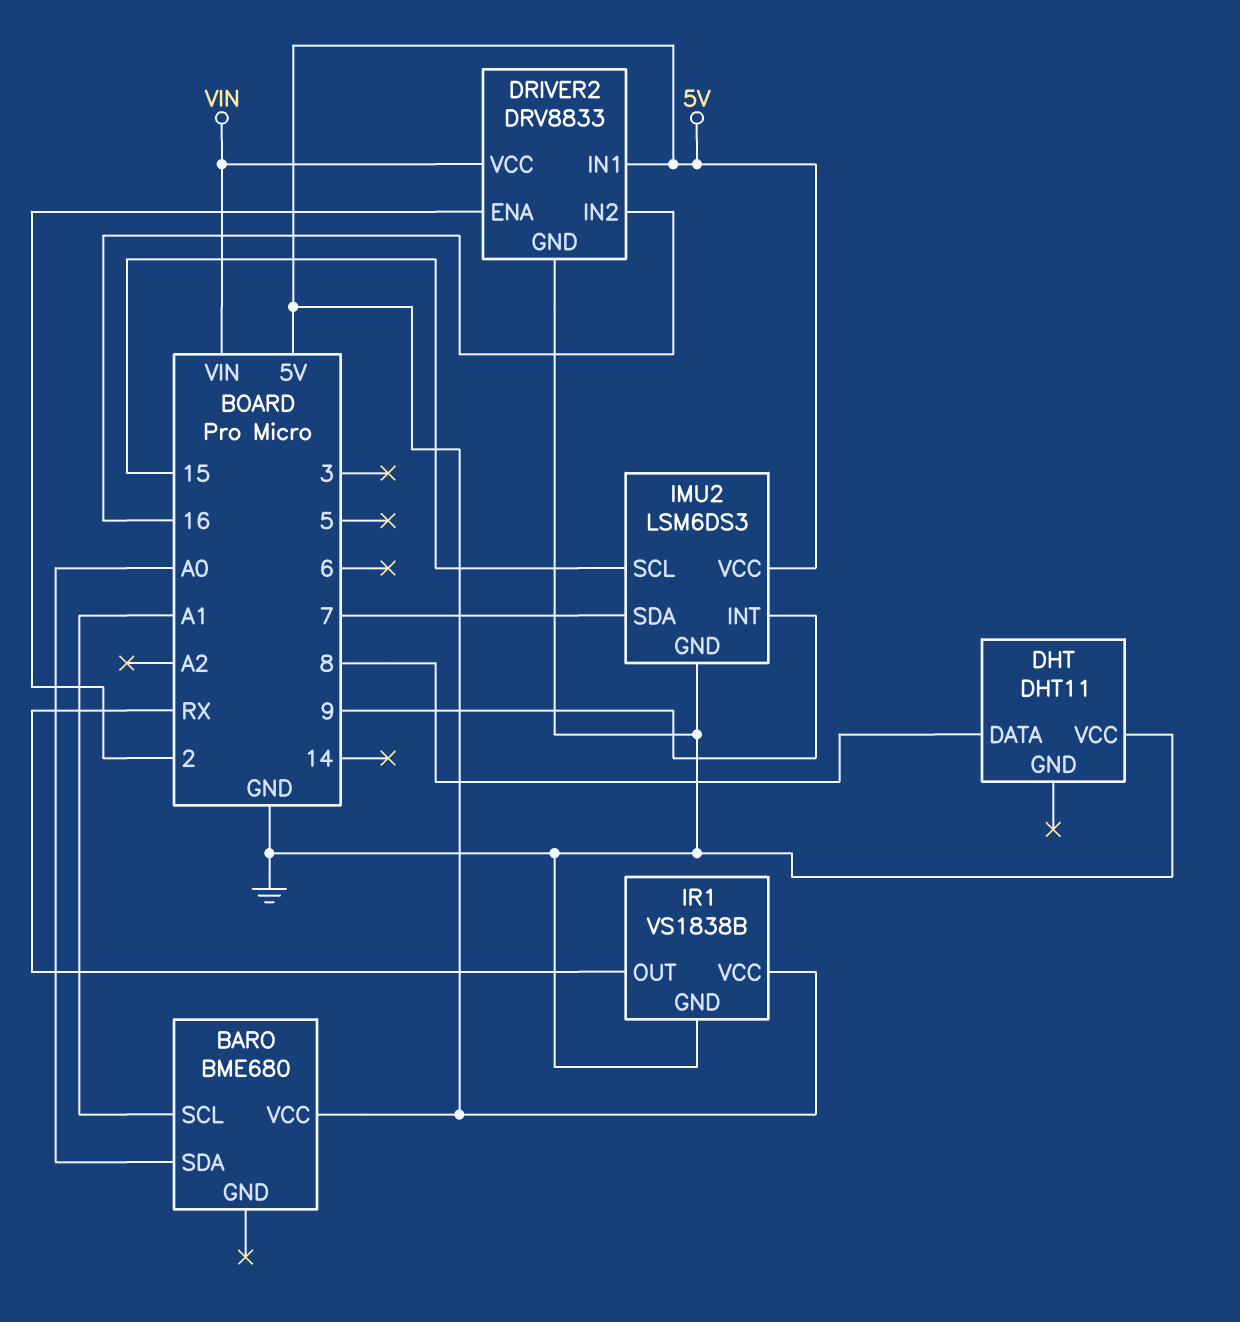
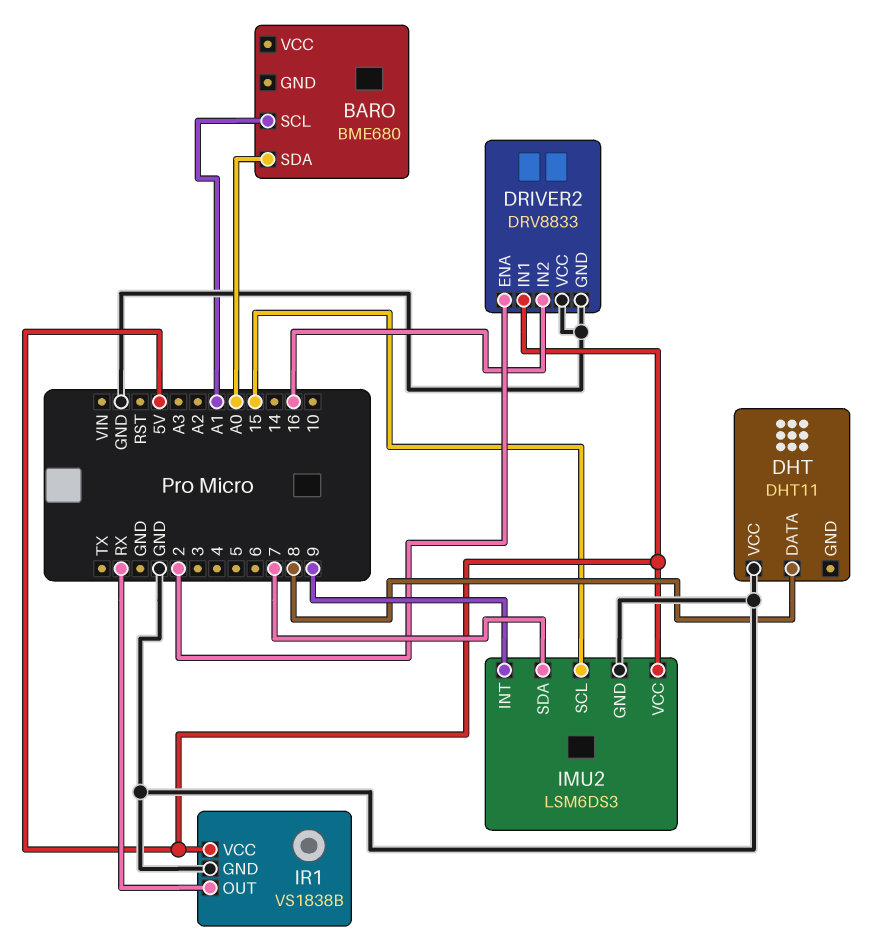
BARO pin VCC: 5V -> none
DRIVER2 pin VCC: VIN -> GND

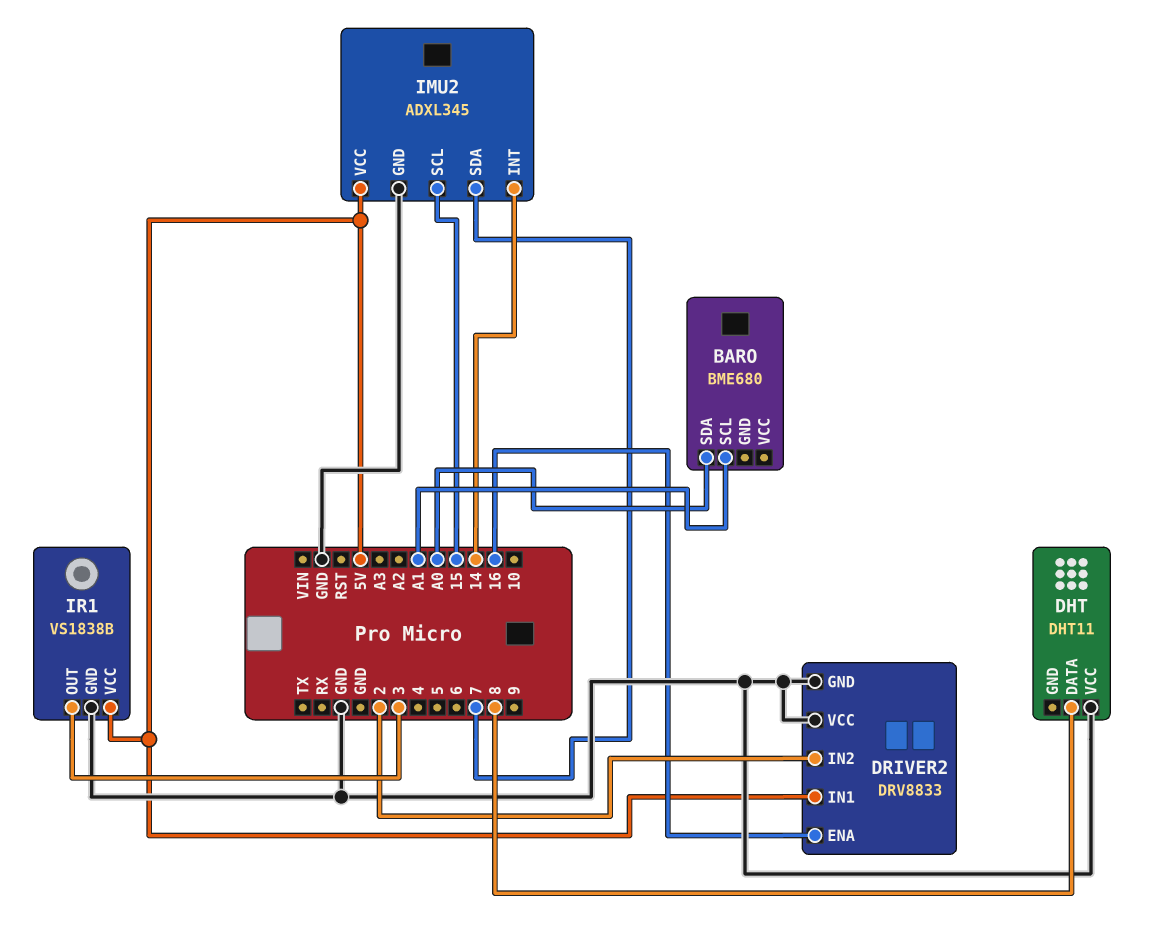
DRIVER2 pin ENA: 2 -> 16
DRIVER2 pin IN2: 16 -> 2
IMU2: LSM6DS3 -> ADXL345
IMU2 pin INT: 9 -> 14
IR1 pin OUT: RX -> 3

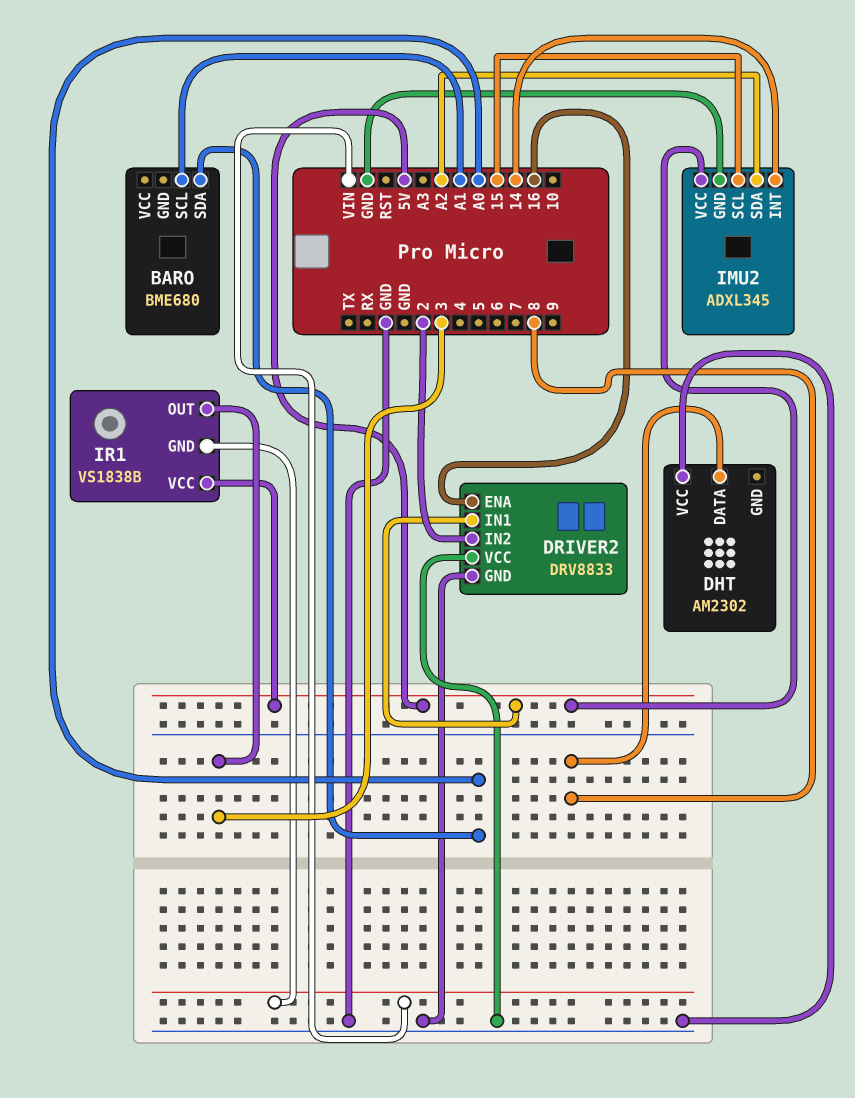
DHT: DHT11 -> AM2302
IMU2 pin SDA: 7 -> A2
IR1 pin GND: GND -> VIN

